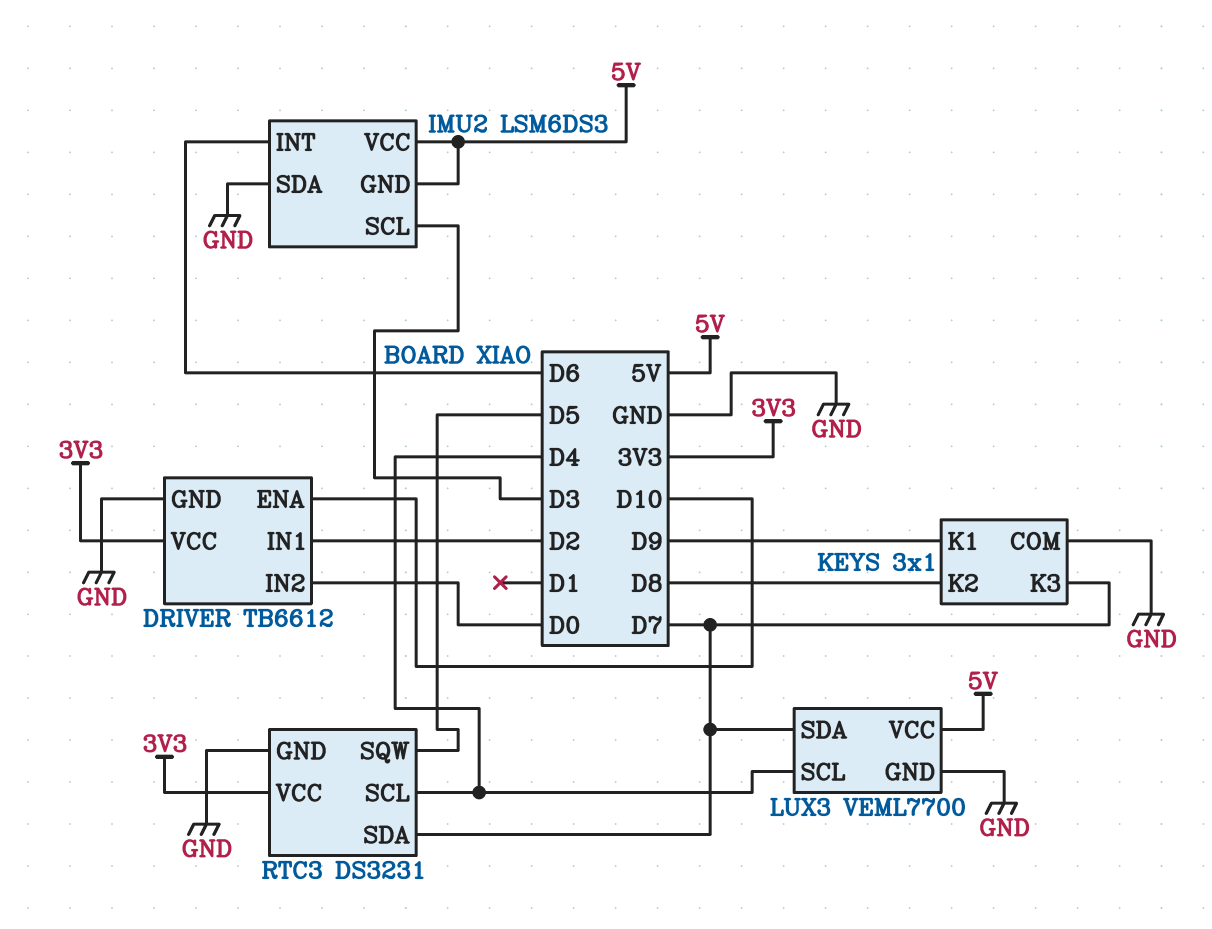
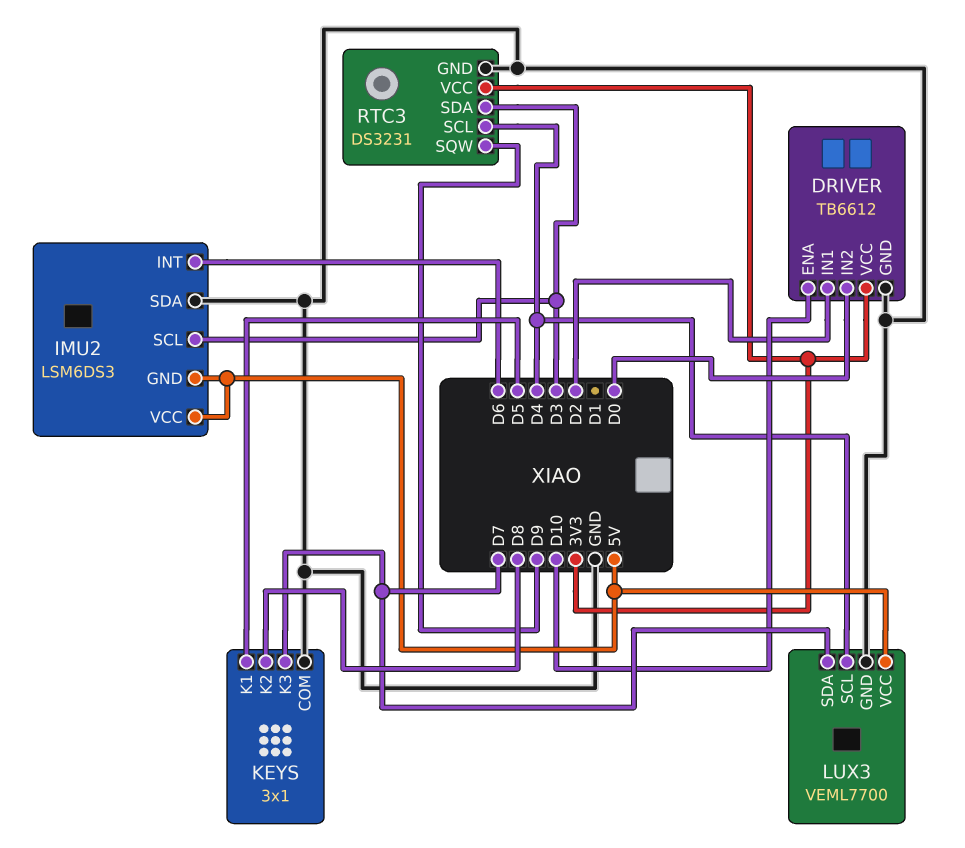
KEYS pin K1: D9 -> D5
RTC3 pin SDA: D7 -> D3
RTC3 pin SQW: D5 -> D9

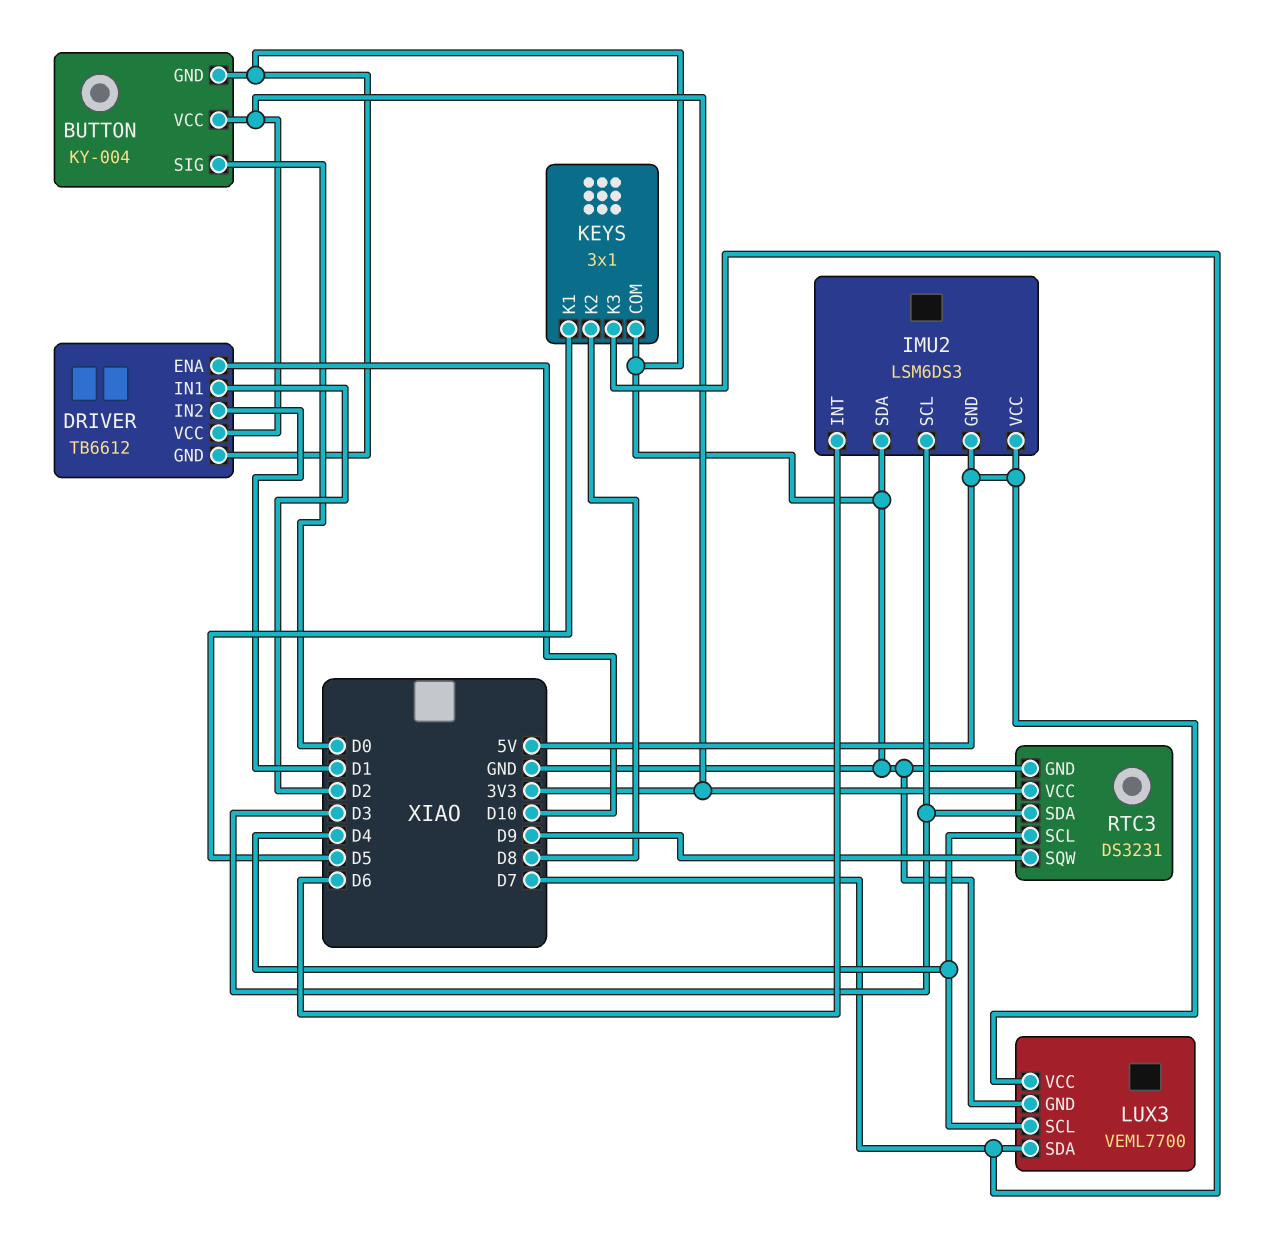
BUTTON: none -> KY-004
BUTTON pin GND: none -> GND
BUTTON pin SIG: none -> D0
BUTTON pin VCC: none -> 3V3
DRIVER pin IN2: D0 -> D1

